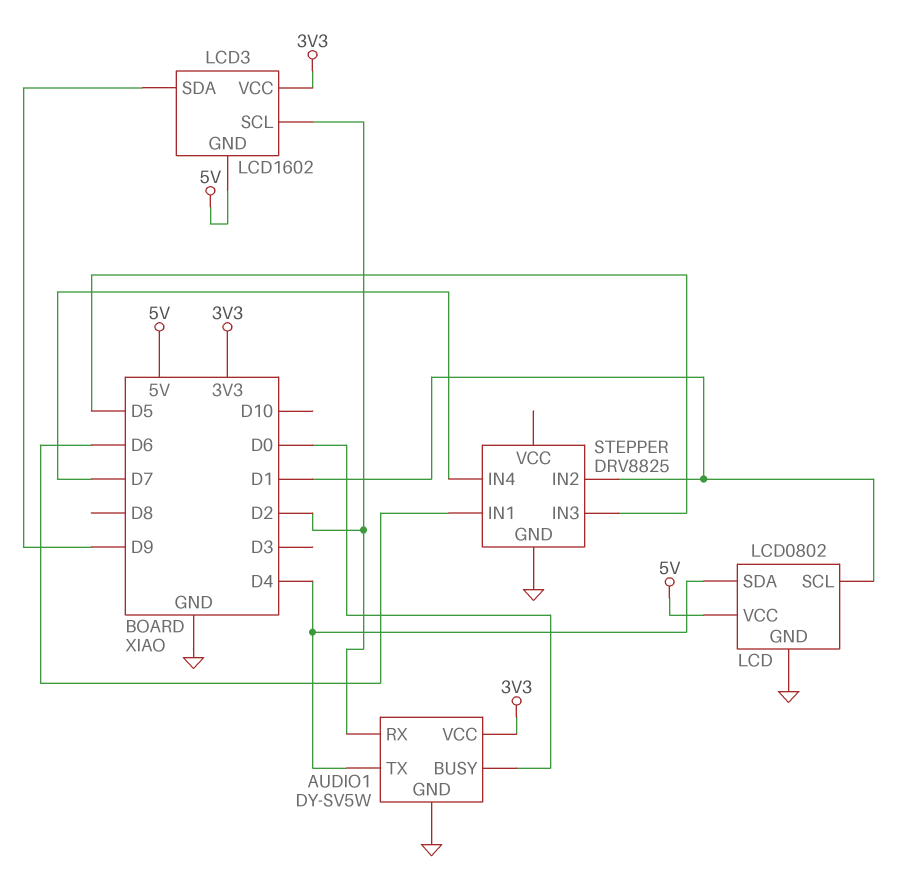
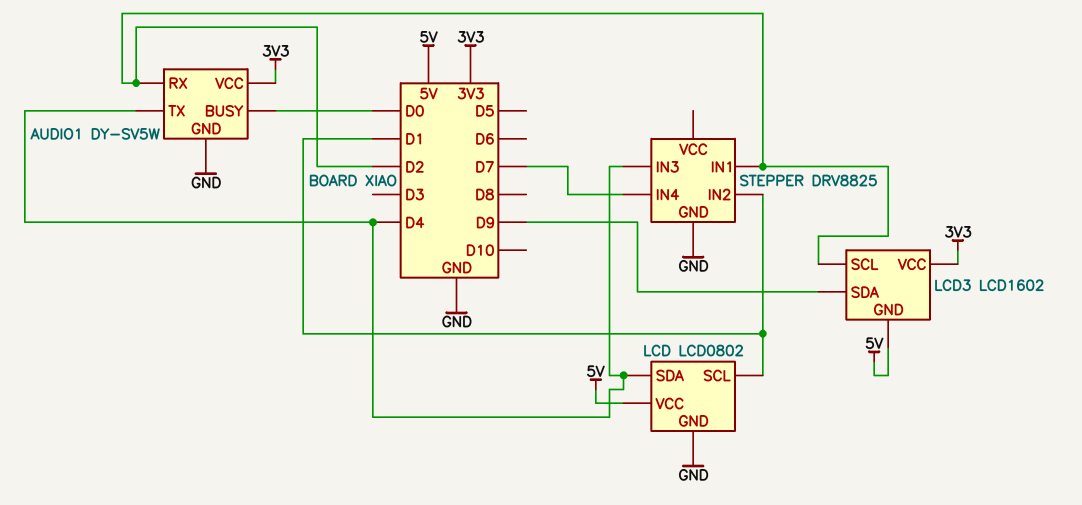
STEPPER pin IN1: D6 -> D2
STEPPER pin IN3: D5 -> D4

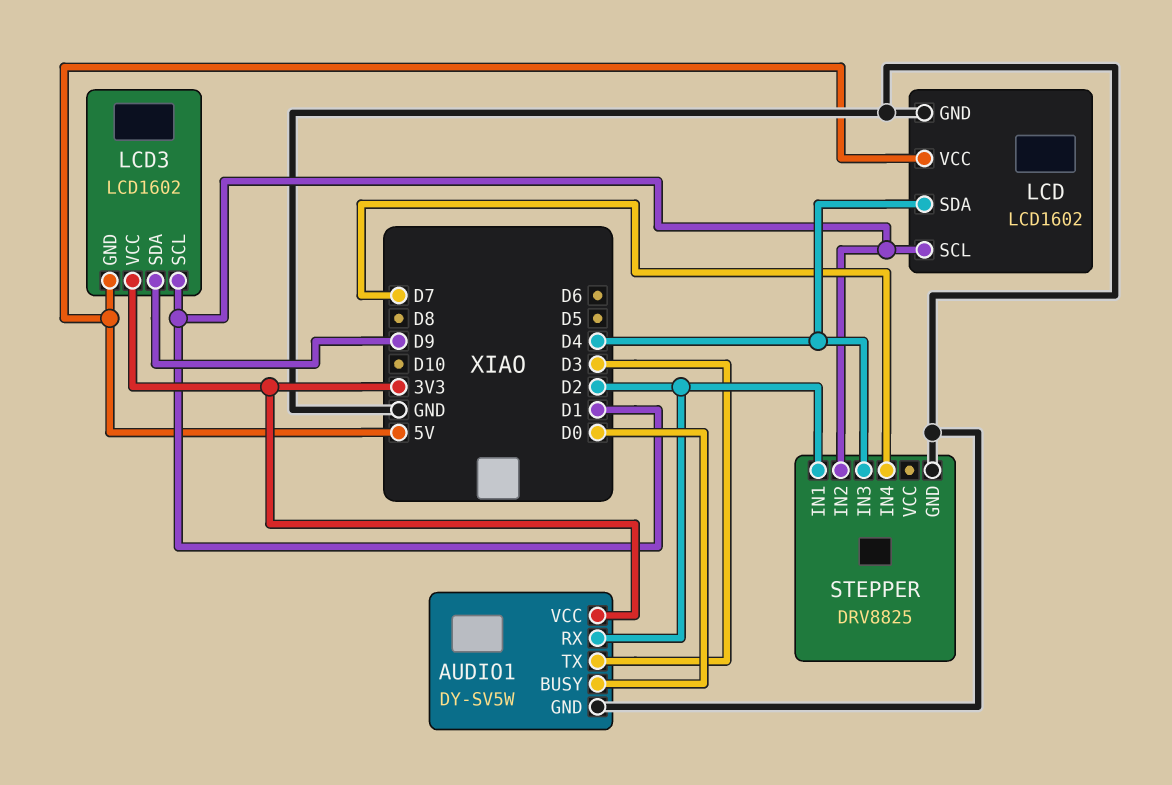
AUDIO1 pin TX: D4 -> D3
LCD: LCD0802 -> LCD1602
LCD3 pin SCL: D2 -> D1

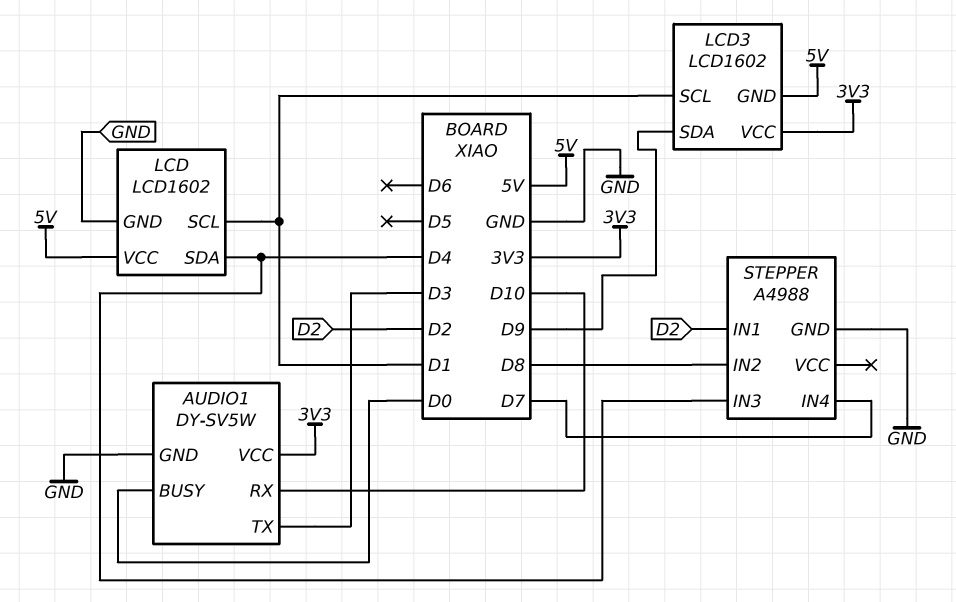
AUDIO1 pin RX: D2 -> D10
STEPPER: DRV8825 -> A4988
STEPPER pin IN2: D1 -> D8

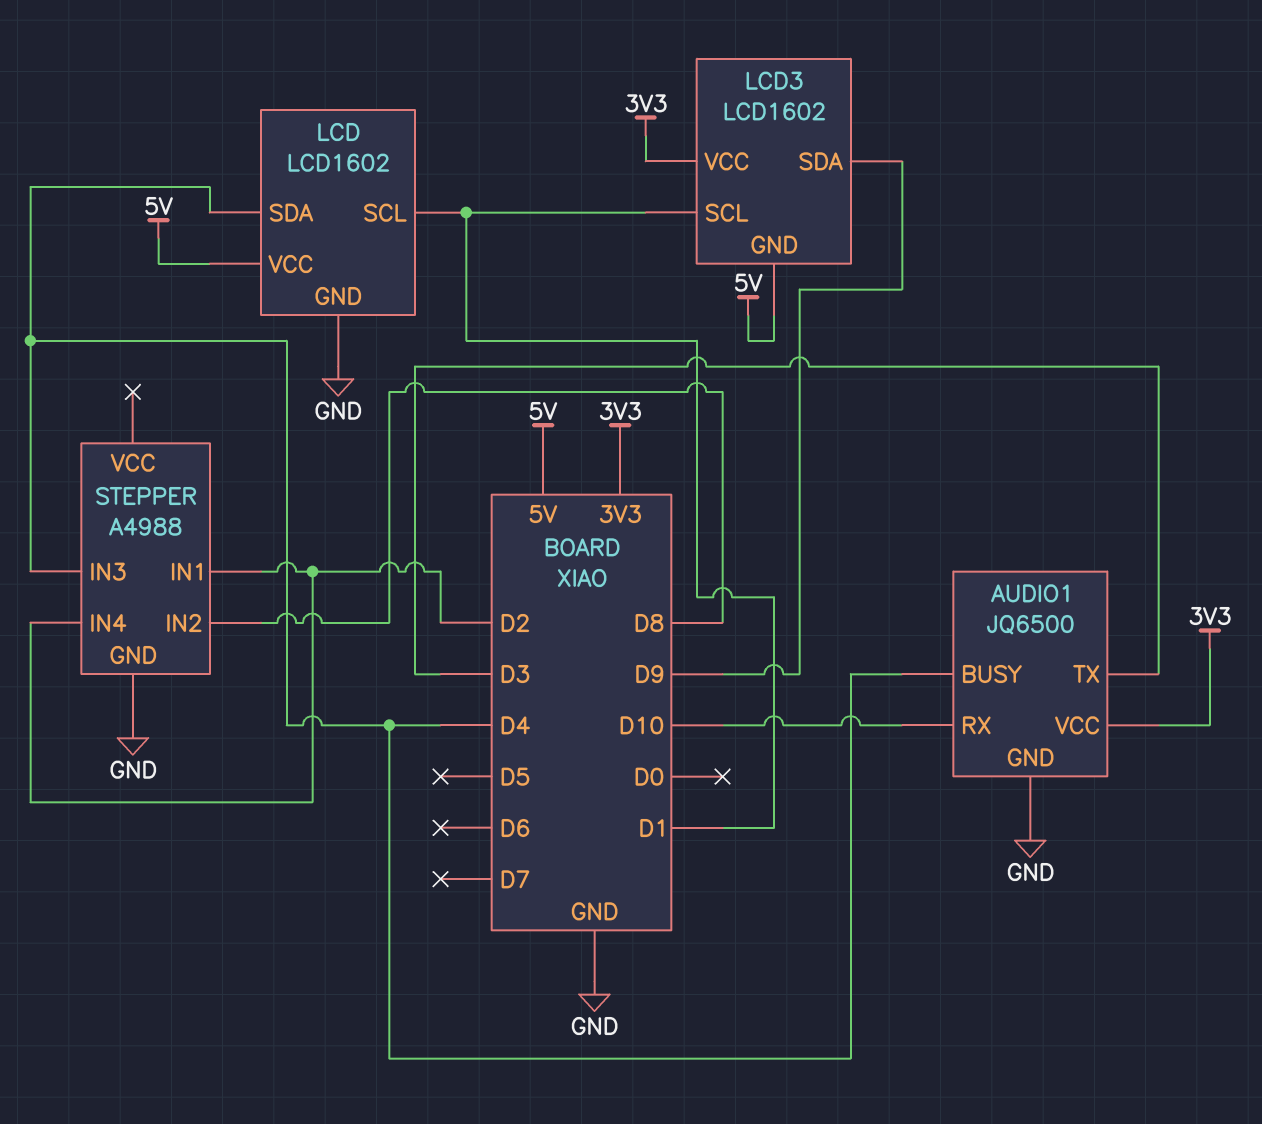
AUDIO1: DY-SV5W -> JQ6500
AUDIO1 pin BUSY: D0 -> D4
STEPPER pin IN4: D7 -> D2

